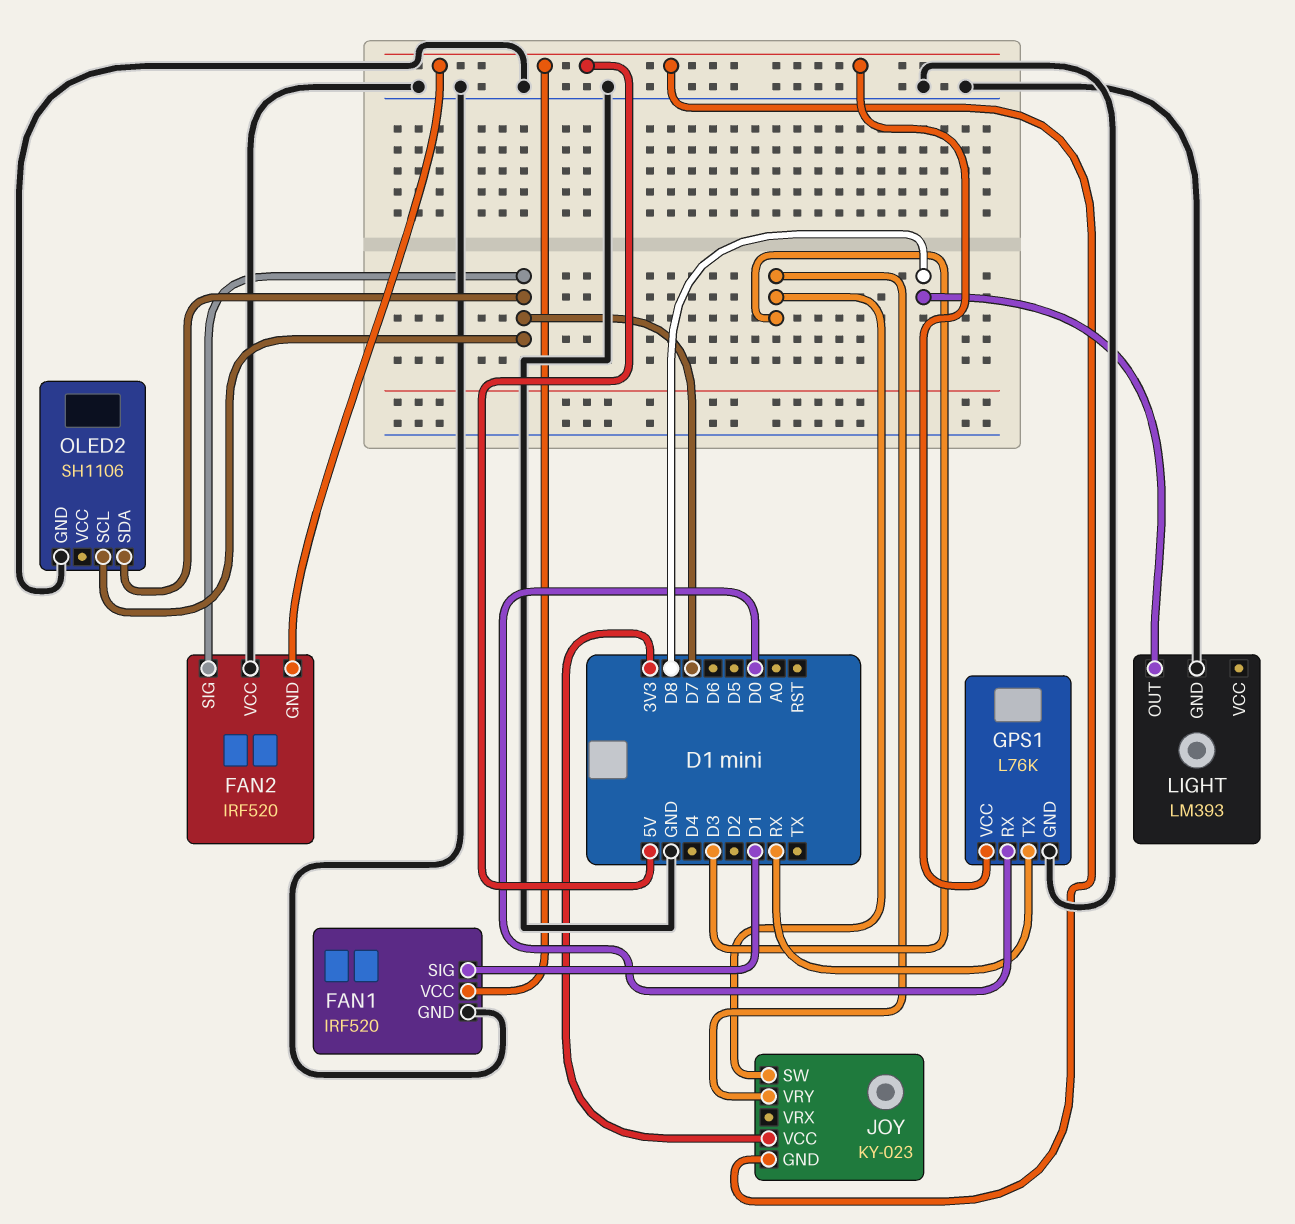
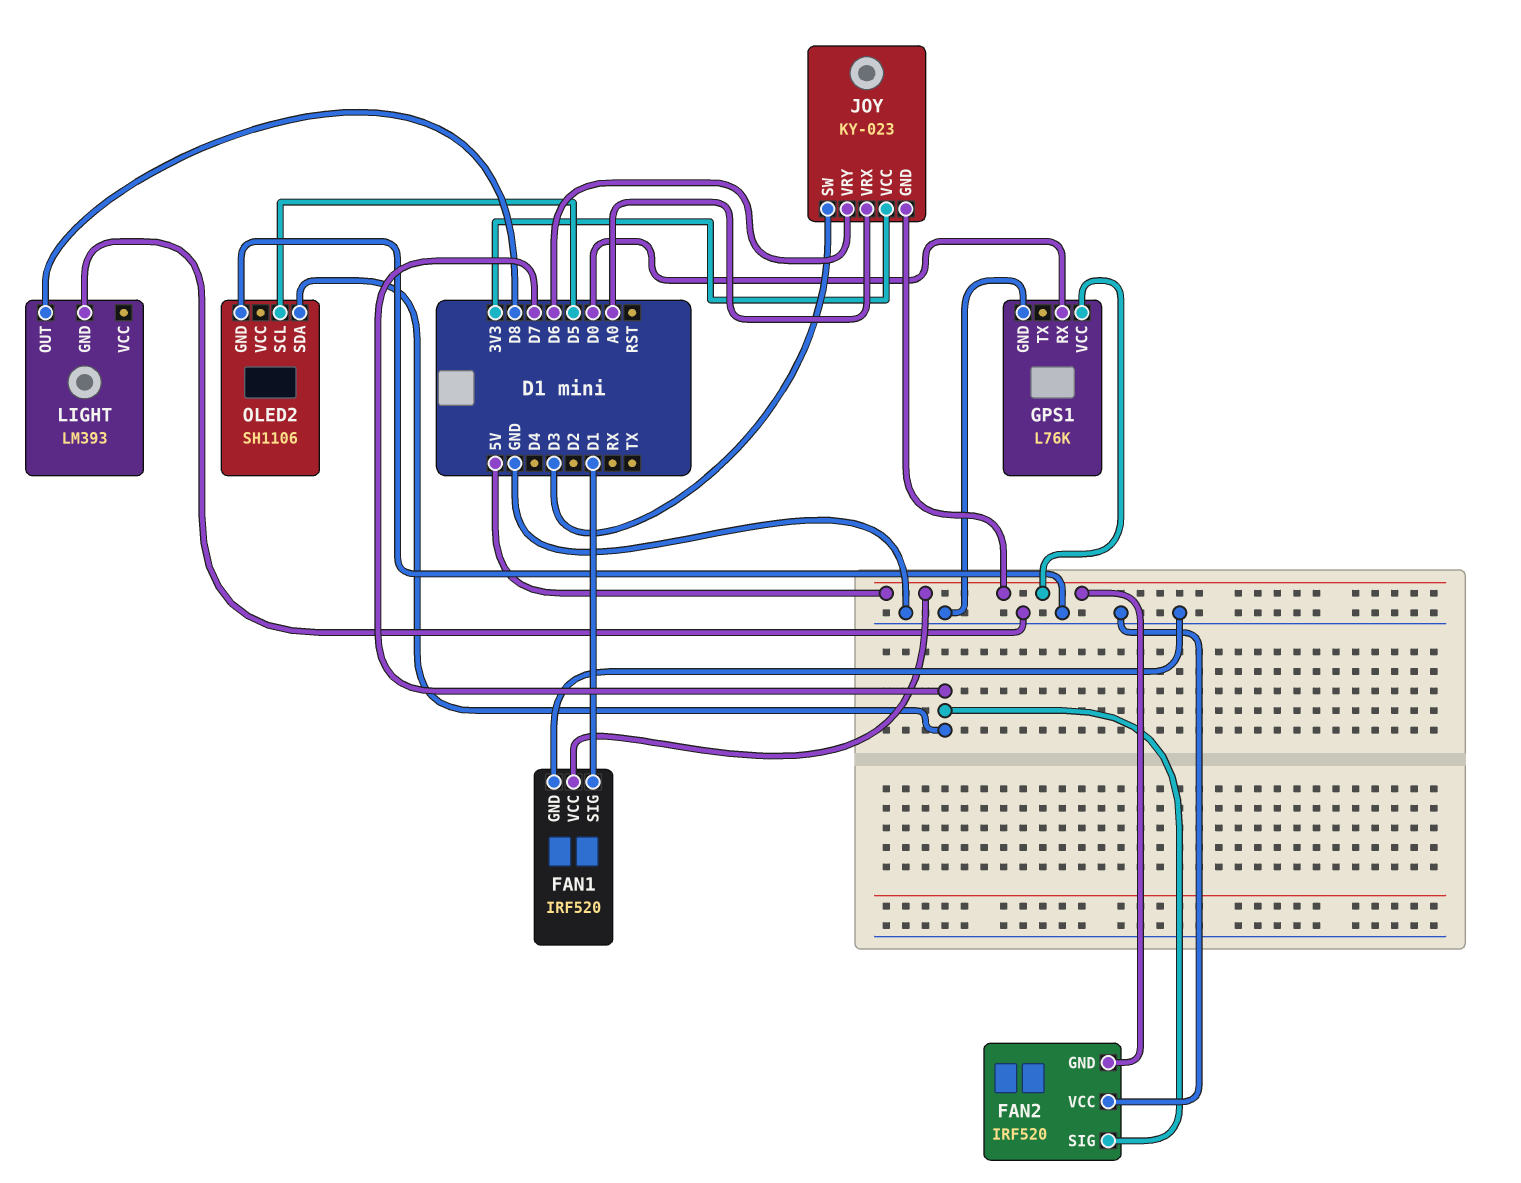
GPS1 pin TX: RX -> none
JOY pin VRX: none -> A0
JOY pin VRY: D3 -> D6
OLED2 pin SCL: D7 -> D5

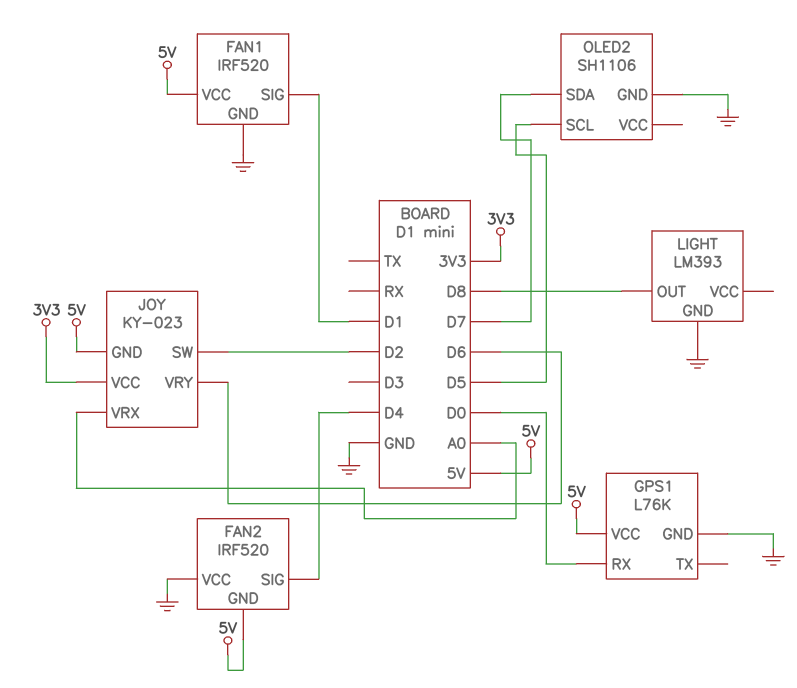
FAN2 pin SIG: D7 -> D4
JOY pin SW: D3 -> D2

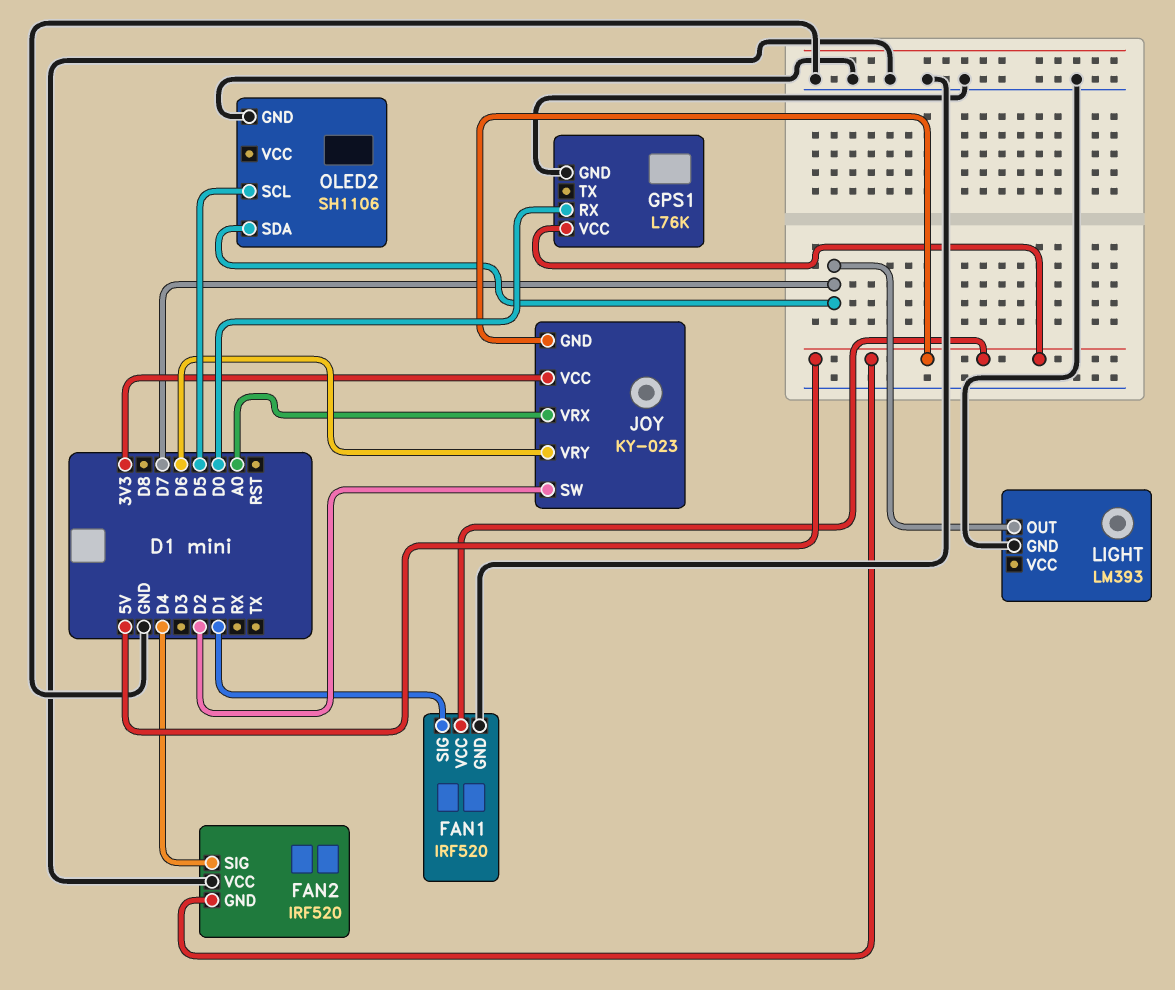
LIGHT pin OUT: D8 -> D7

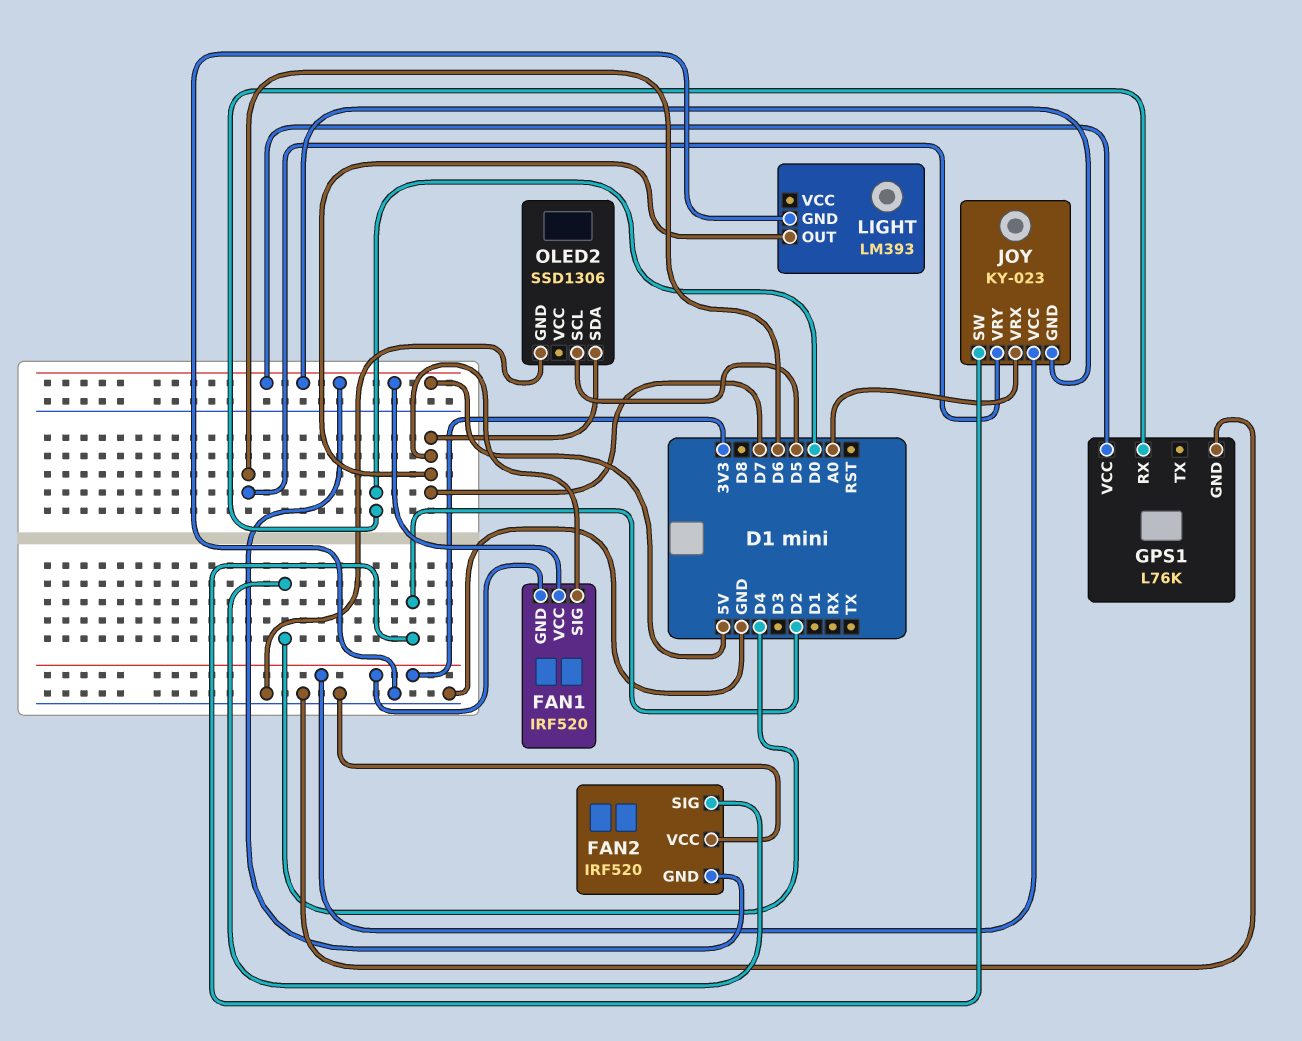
FAN1 pin GND: GND -> 3V3
FAN1 pin SIG: D1 -> D7
OLED2: SH1106 -> SSD1306

